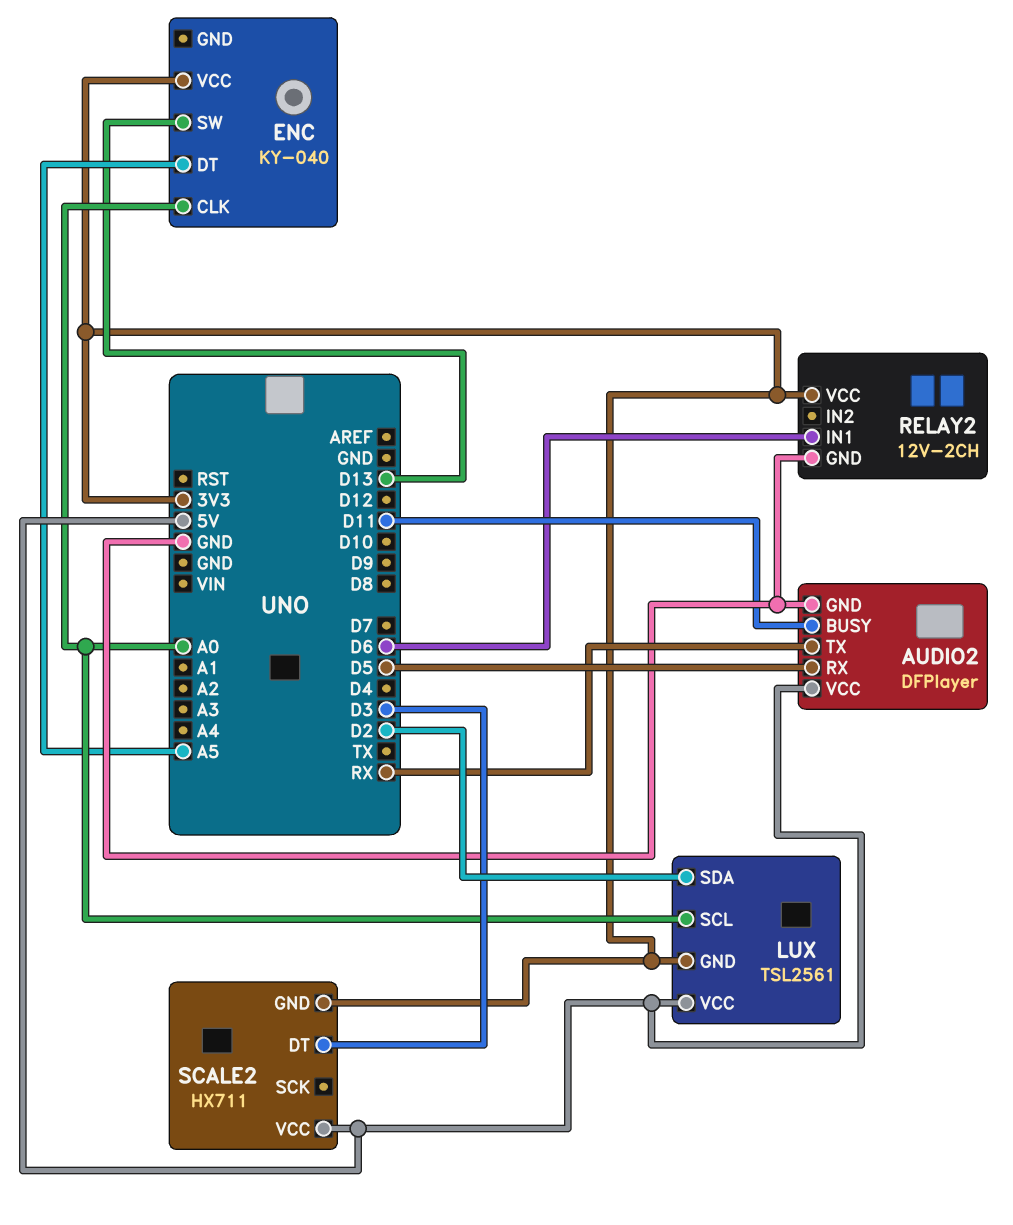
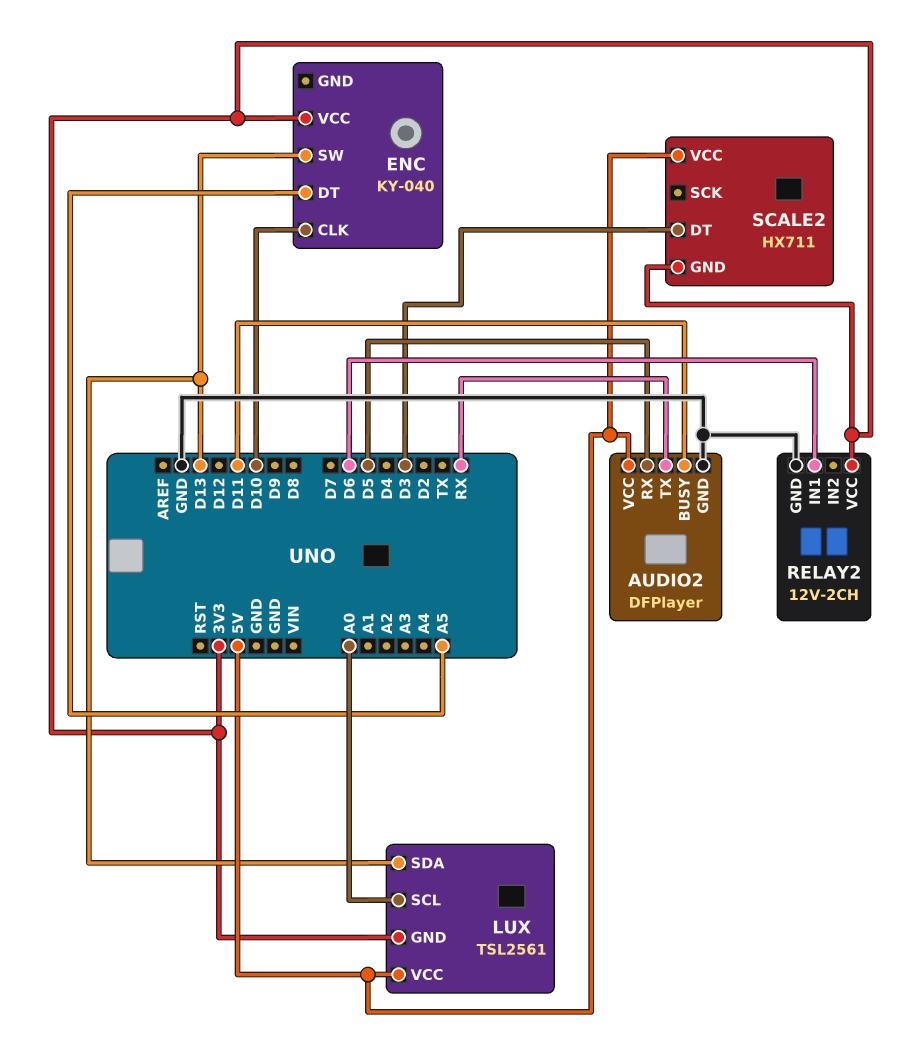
ENC pin CLK: A0 -> D10
LUX pin SDA: D2 -> D13

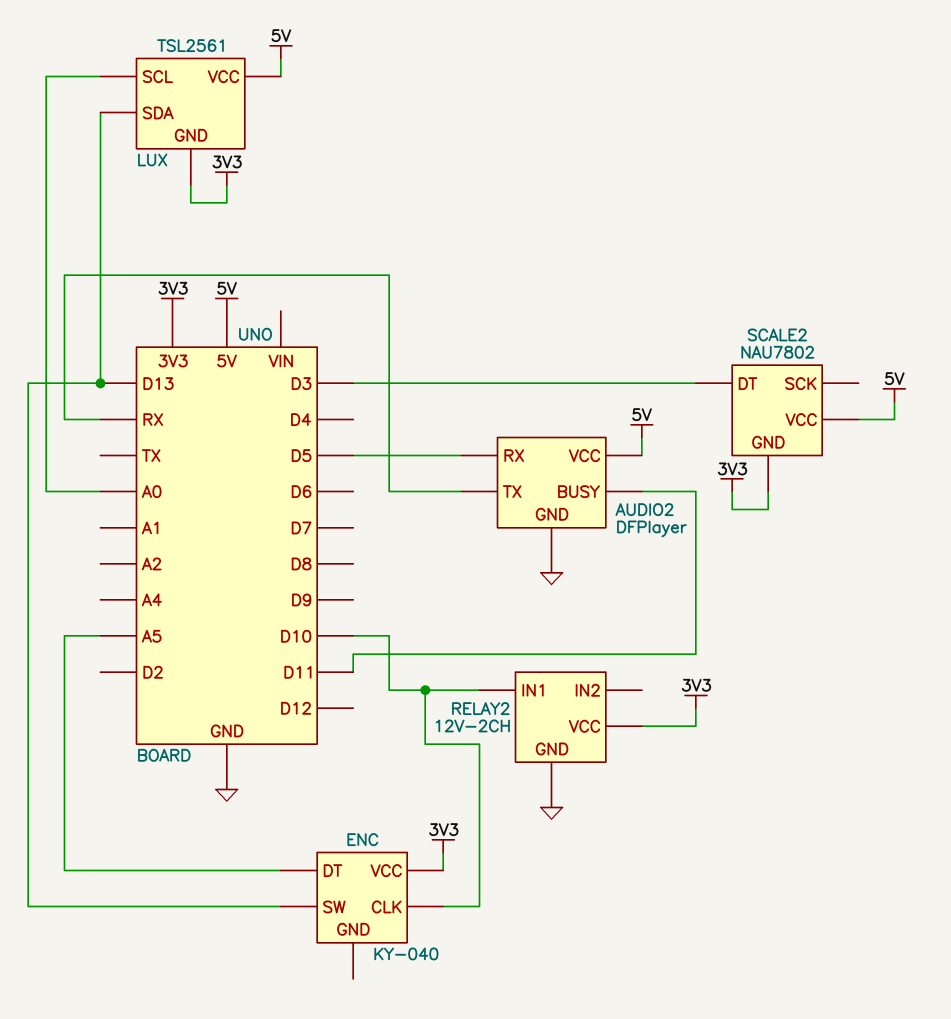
RELAY2 pin IN1: D6 -> D10
SCALE2: HX711 -> NAU7802

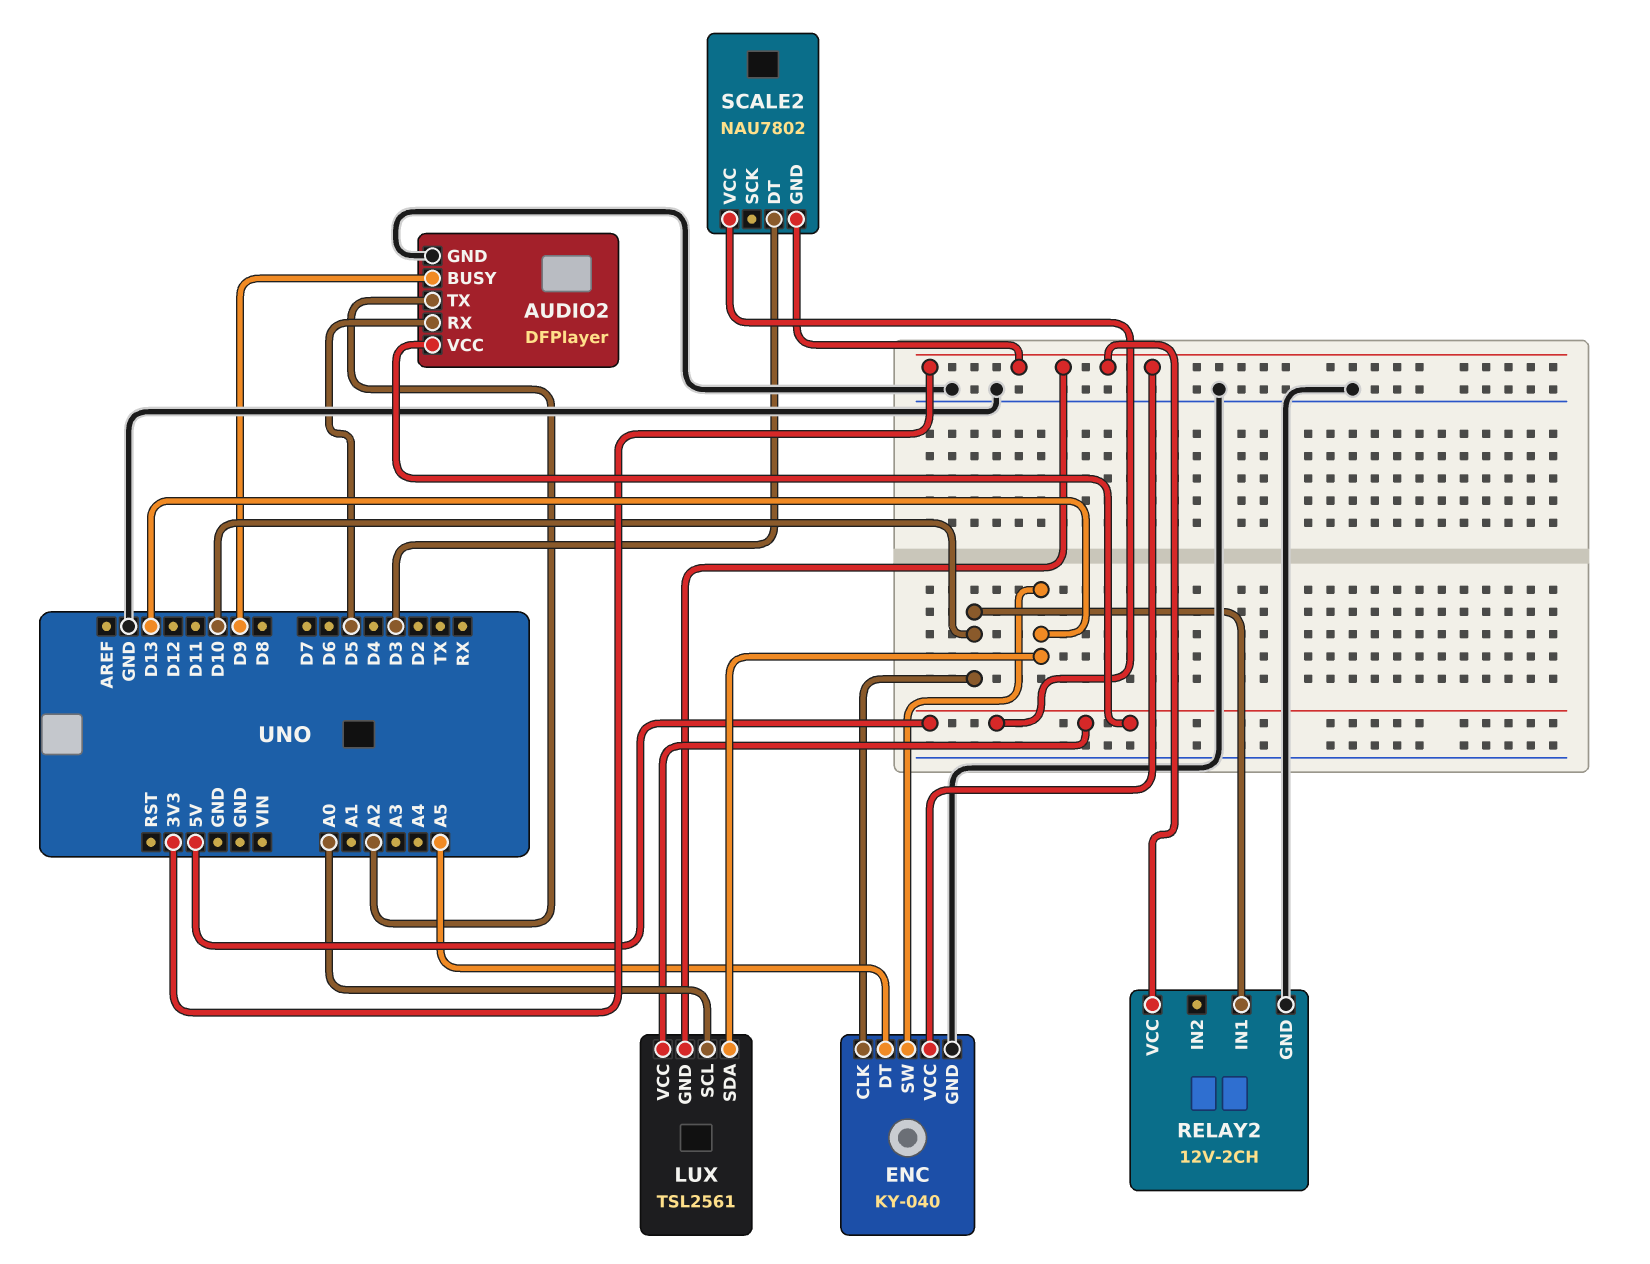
AUDIO2 pin BUSY: D11 -> D9
AUDIO2 pin TX: RX -> A2
ENC pin GND: none -> GND

